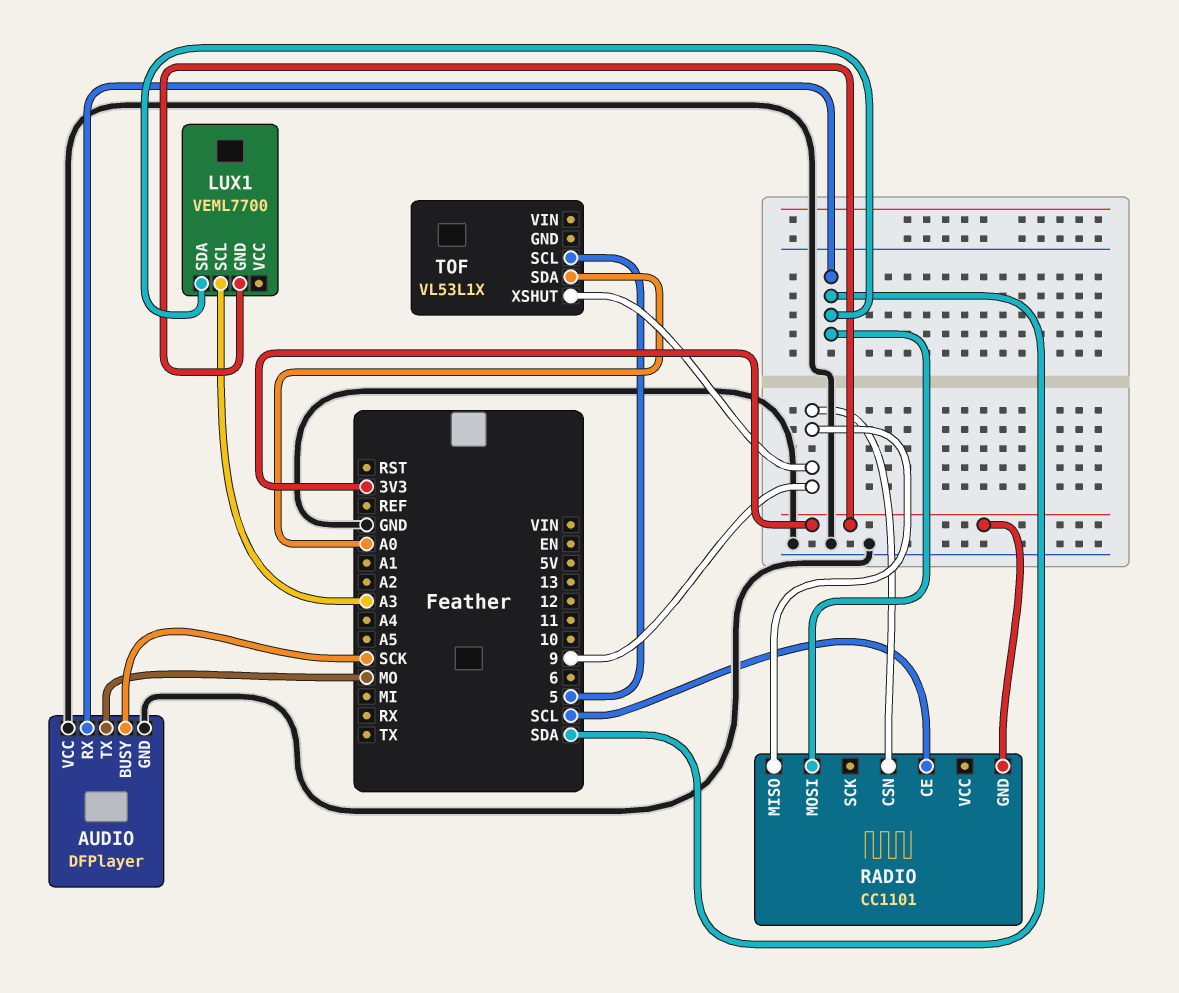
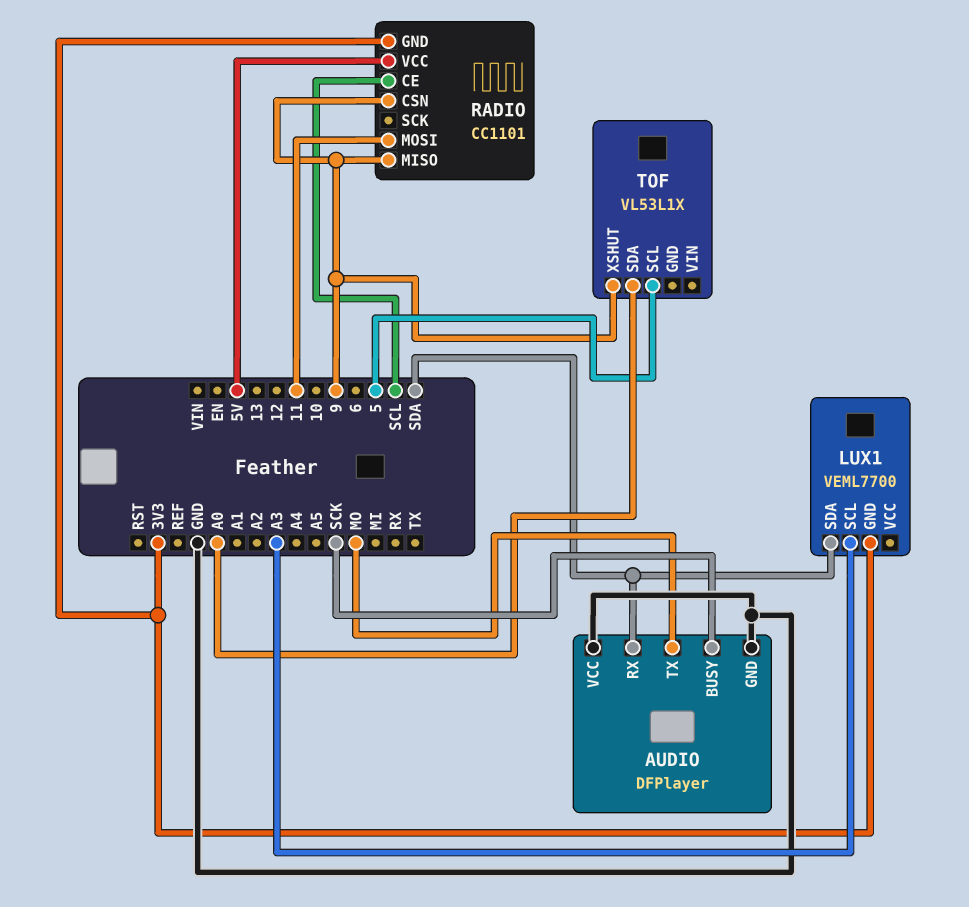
RADIO pin MOSI: SDA -> 11
RADIO pin VCC: none -> 5V

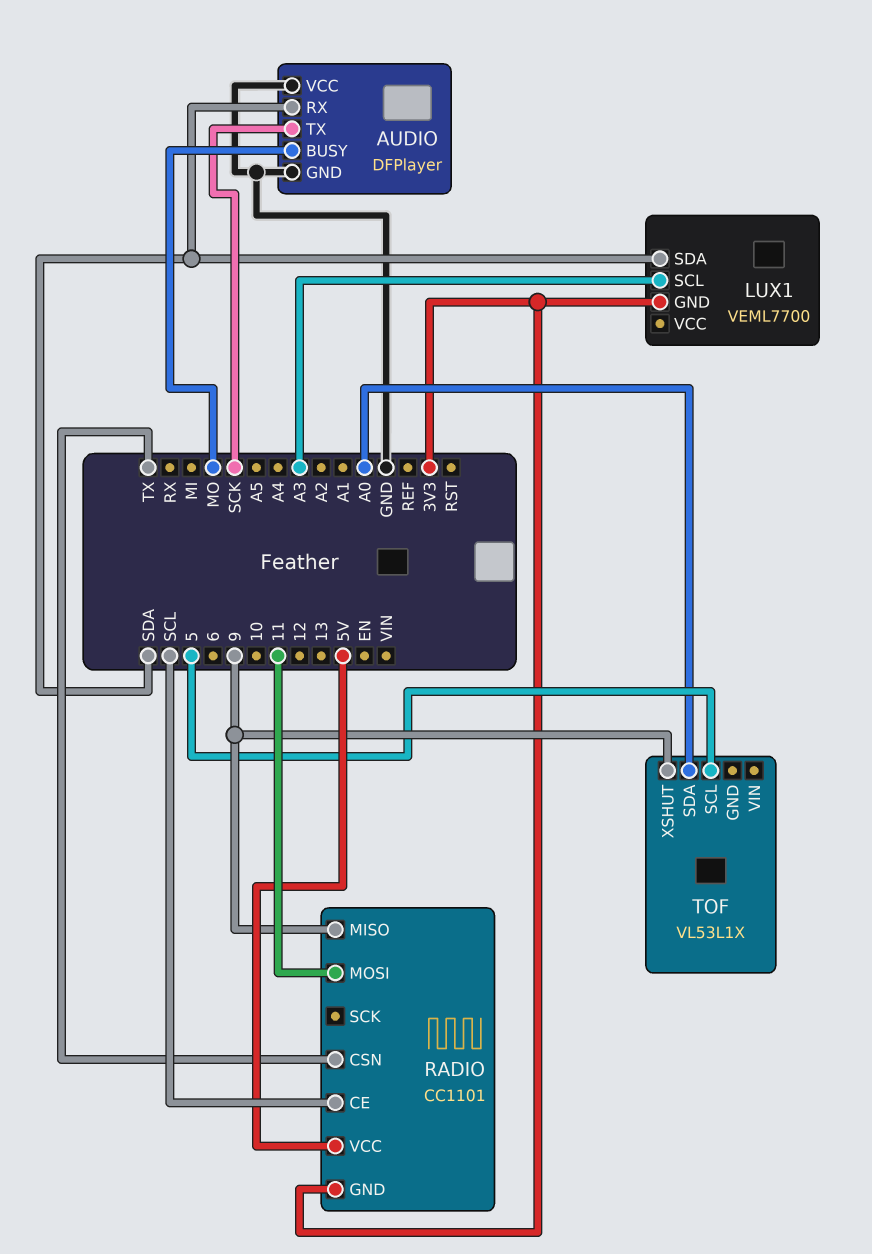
AUDIO pin BUSY: SCK -> MO
AUDIO pin TX: MO -> SCK
RADIO pin CSN: 9 -> TX

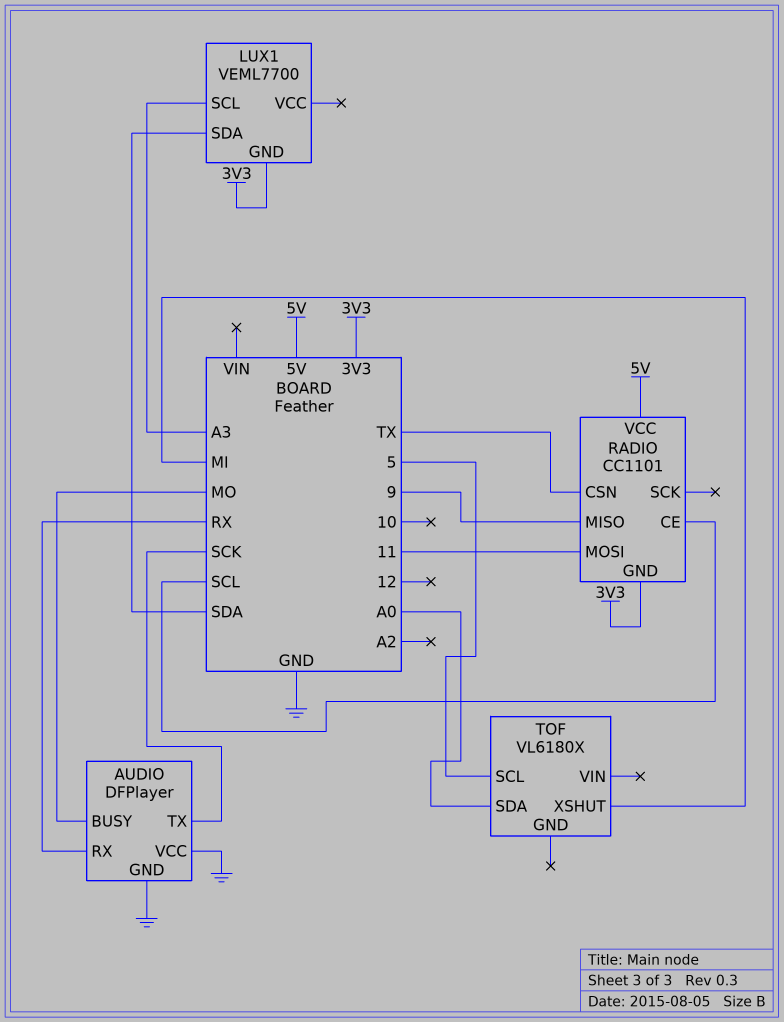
AUDIO pin RX: SDA -> RX
TOF: VL53L1X -> VL6180X
TOF pin XSHUT: 9 -> MI

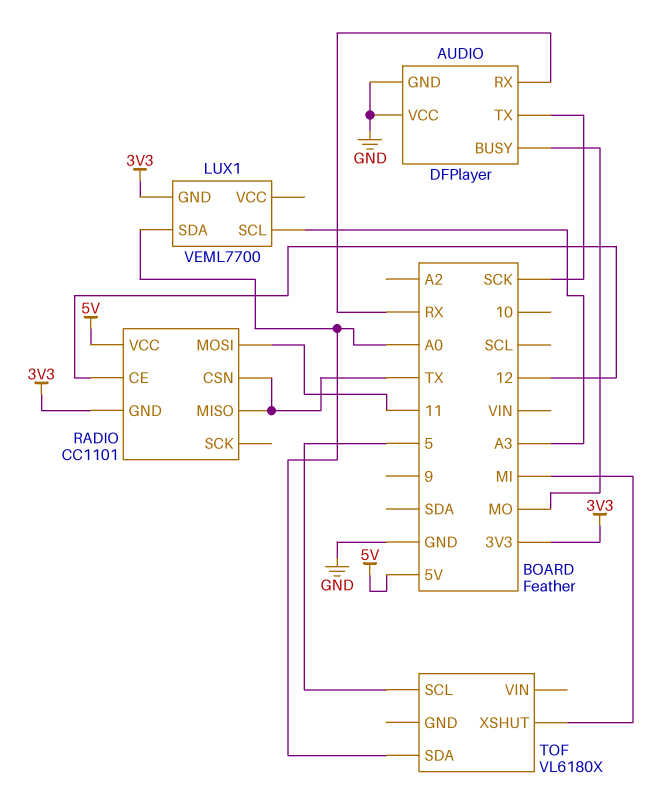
LUX1 pin SDA: SDA -> A0
RADIO pin CE: SCL -> 12
RADIO pin MISO: 9 -> TX

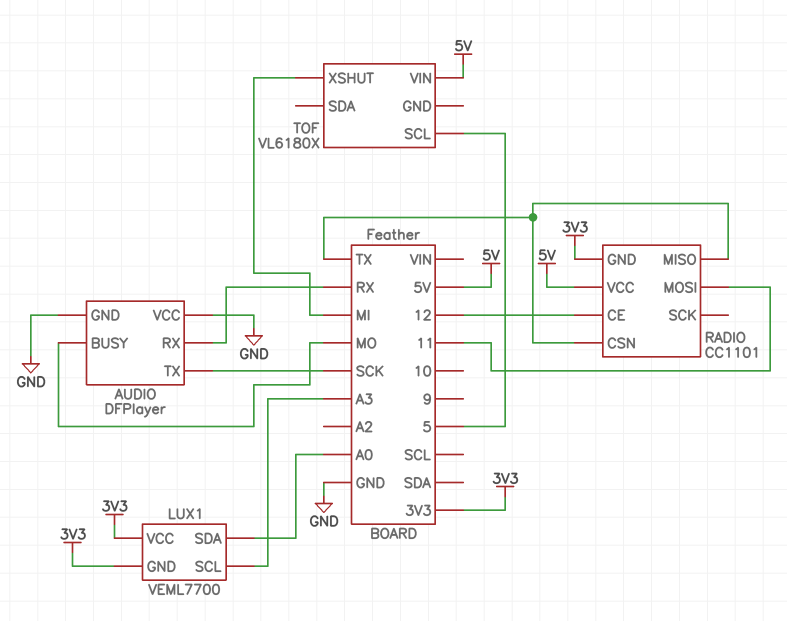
LUX1 pin VCC: none -> 3V3
TOF pin SDA: A0 -> none
TOF pin VIN: none -> 5V

